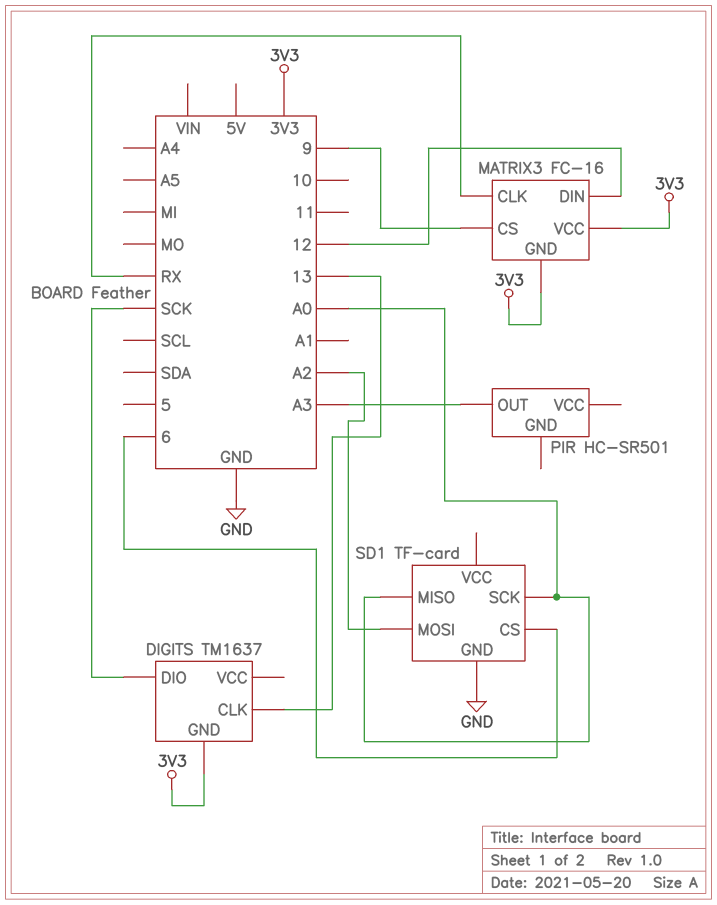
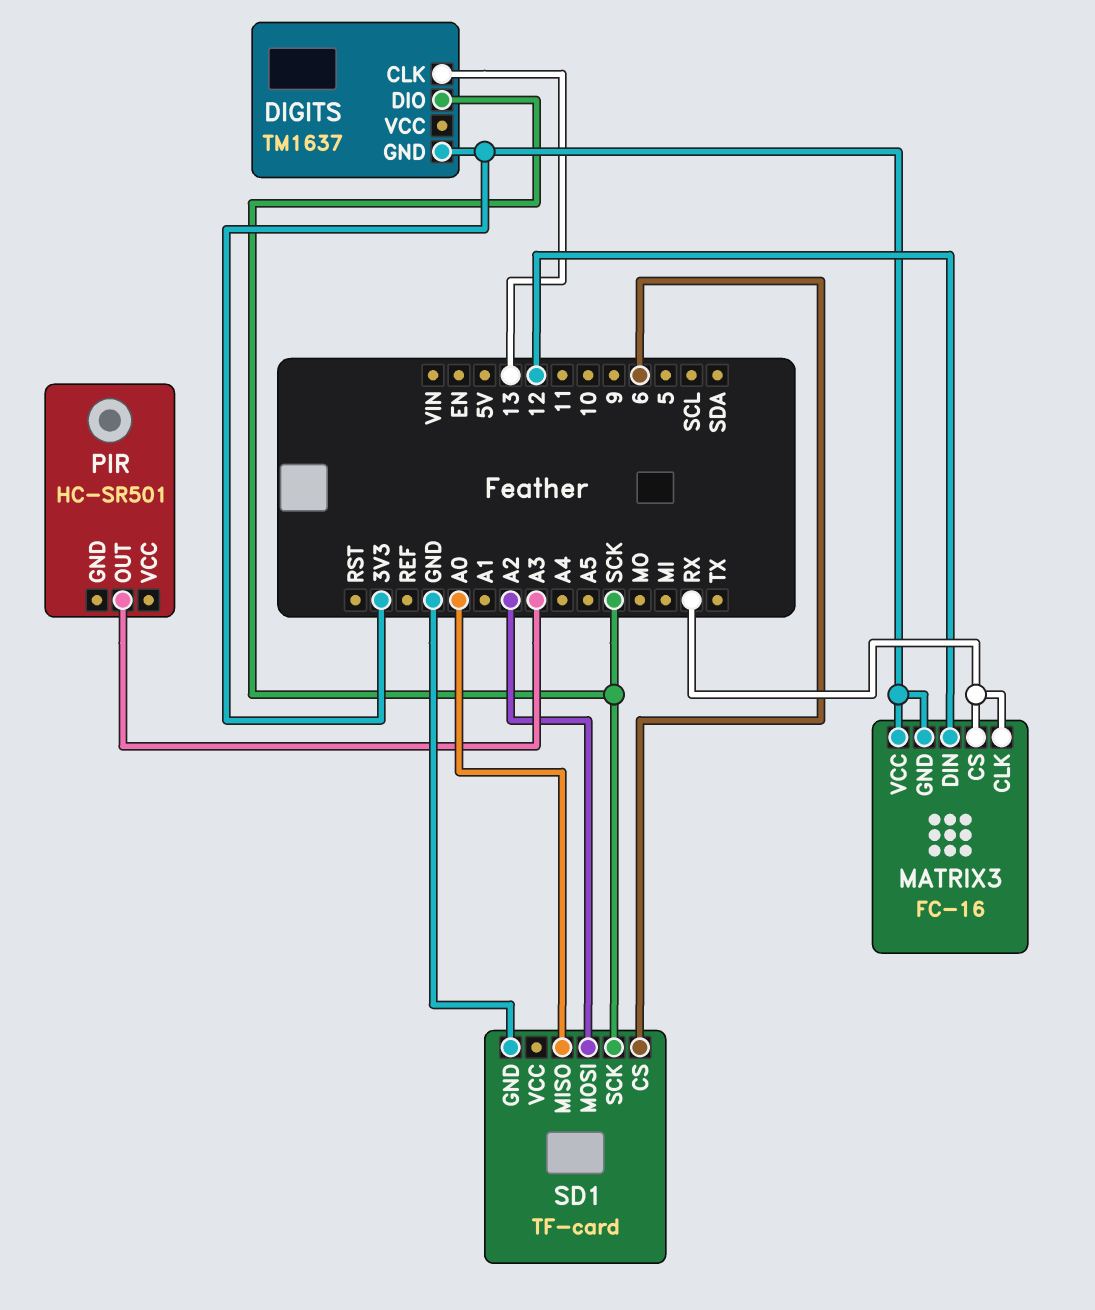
MATRIX3 pin CS: 9 -> RX
SD1 pin SCK: A0 -> SCK

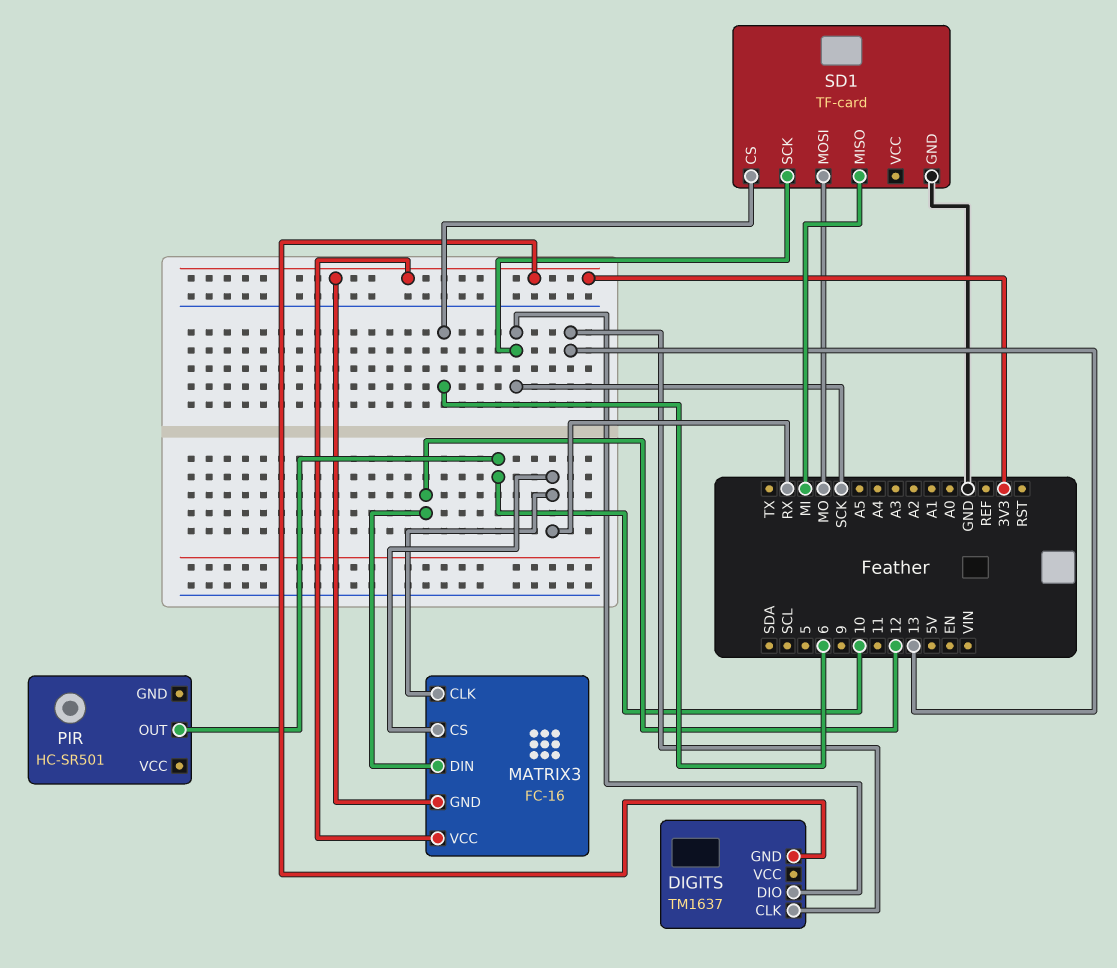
PIR pin OUT: A3 -> 10
SD1 pin MISO: A0 -> MI
SD1 pin MOSI: A2 -> MO

